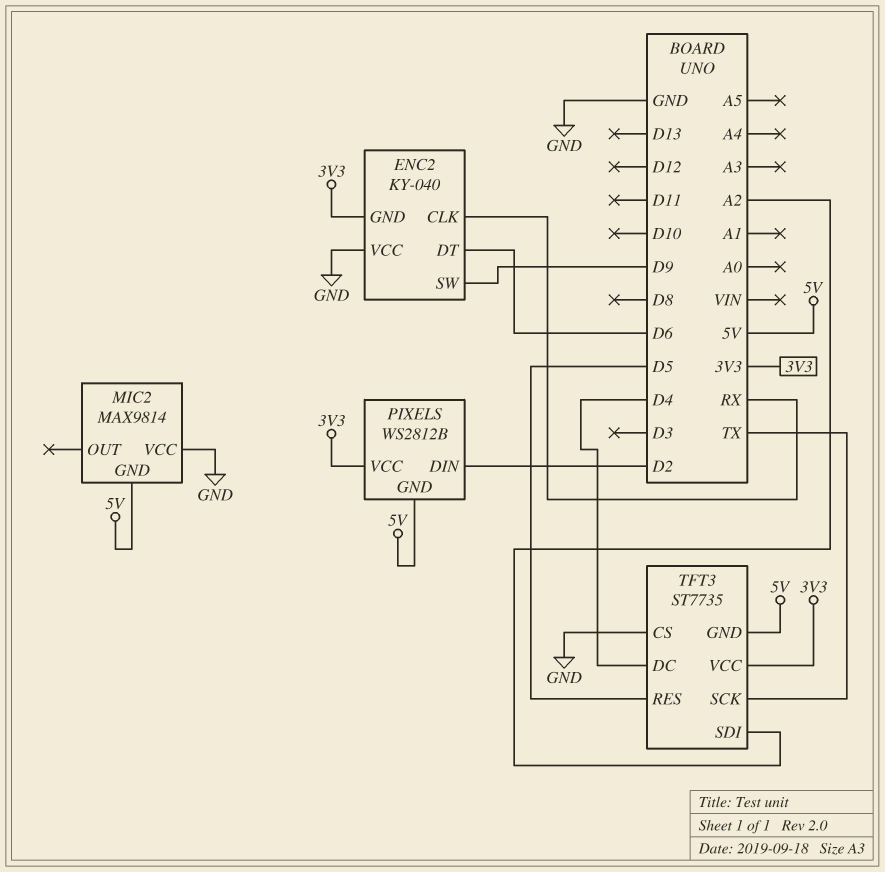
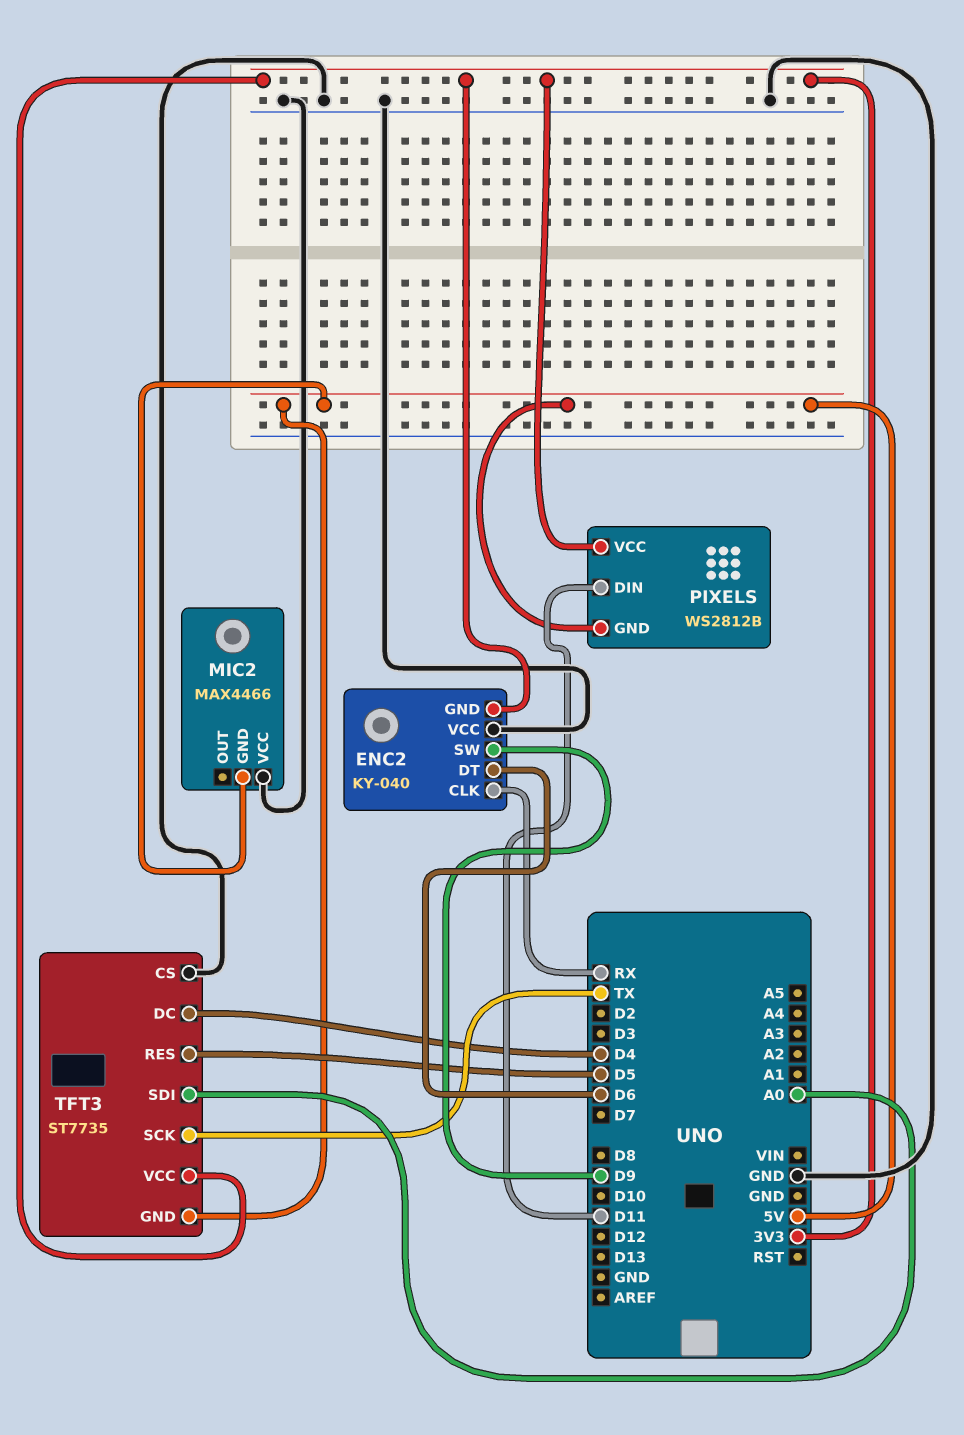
MIC2: MAX9814 -> MAX4466
PIXELS pin DIN: D2 -> D11
TFT3 pin SDI: A2 -> A0

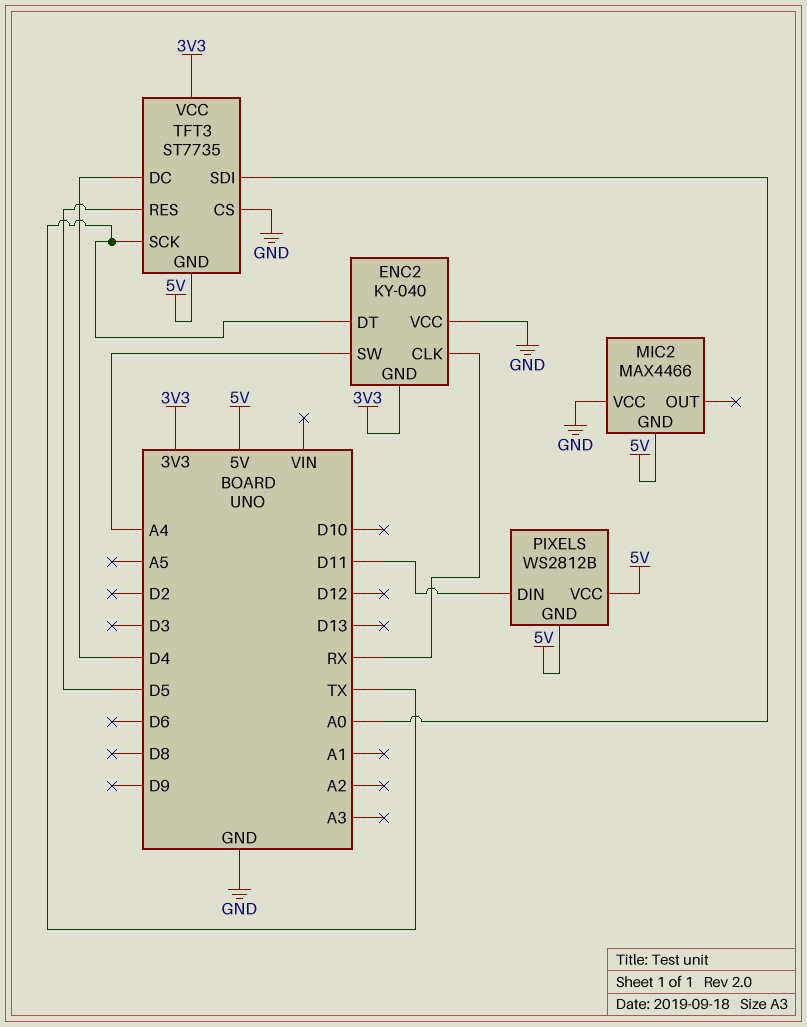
ENC2 pin DT: D6 -> TX
ENC2 pin SW: D9 -> A4
PIXELS pin VCC: 3V3 -> 5V

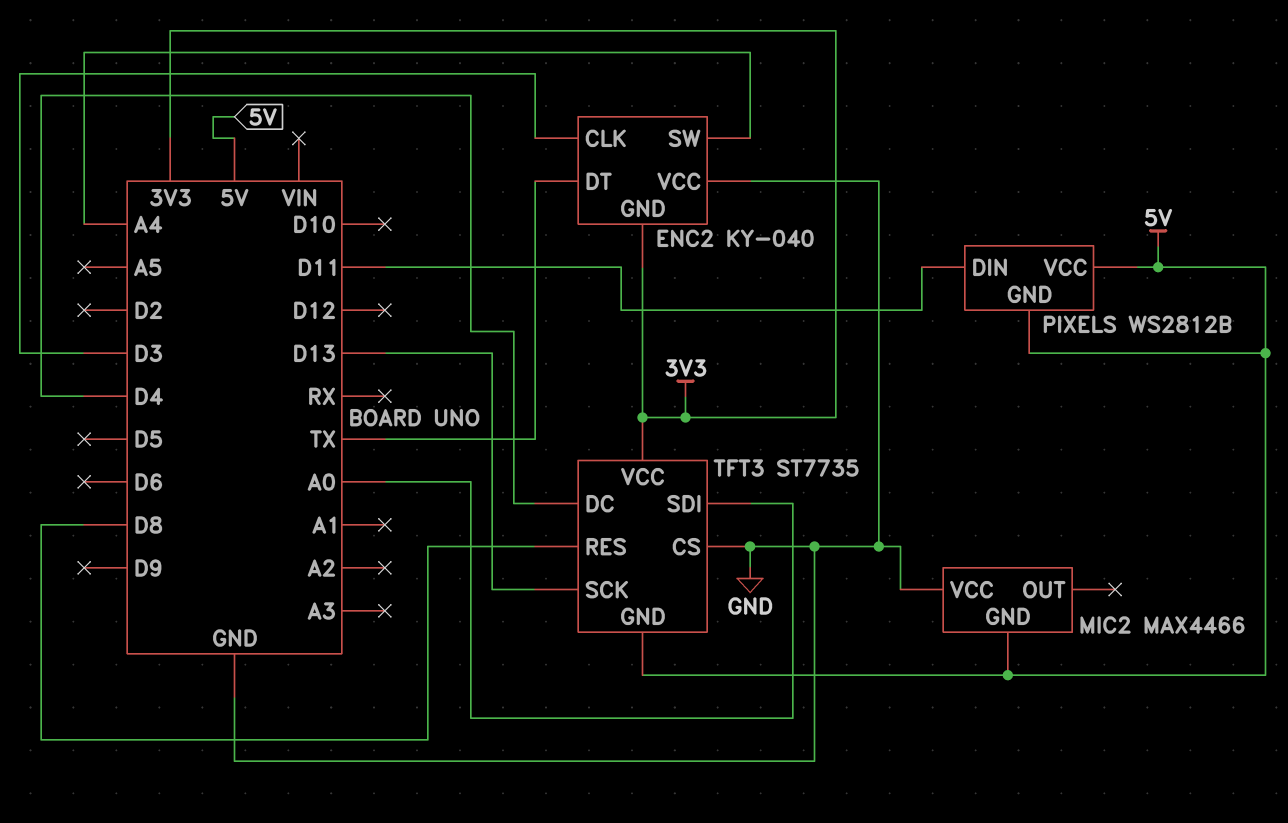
ENC2 pin CLK: RX -> D3
TFT3 pin RES: D5 -> D8
TFT3 pin SCK: TX -> D13

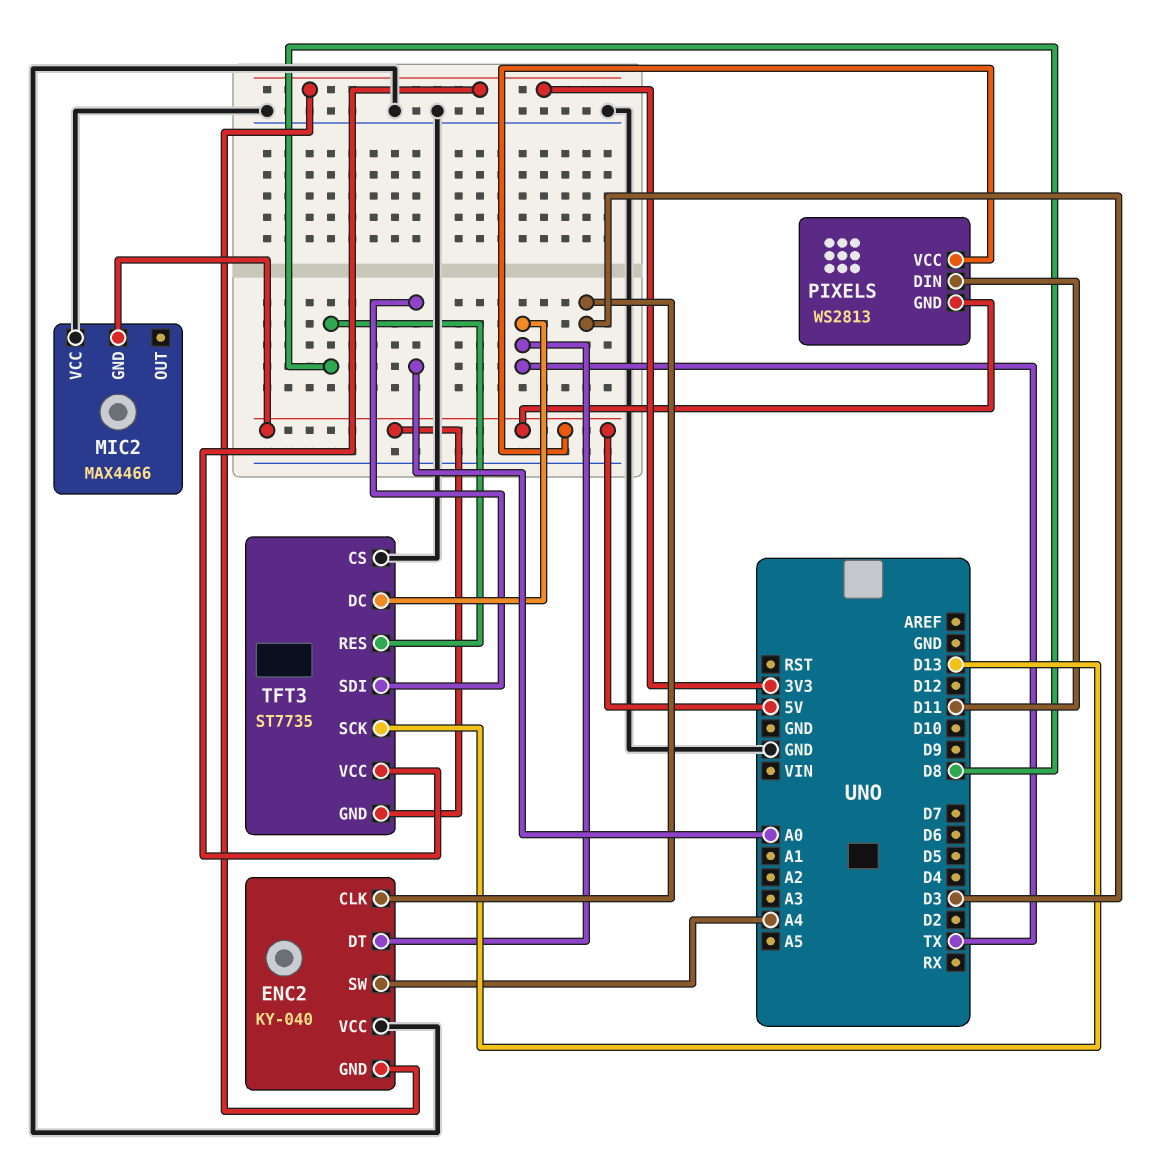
PIXELS: WS2812B -> WS2813
TFT3 pin DC: D4 -> TX

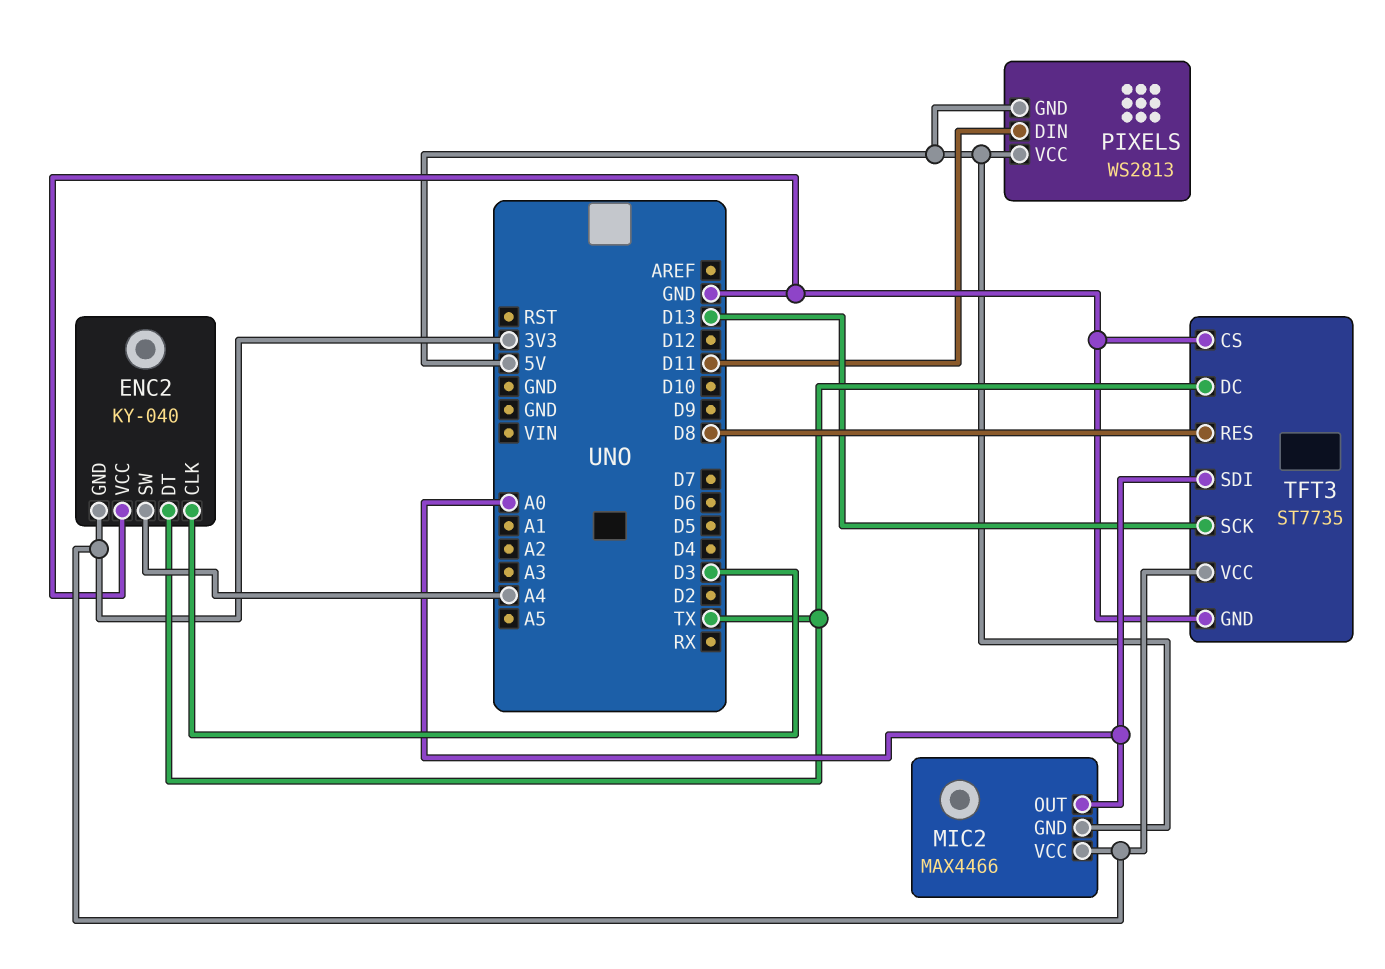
MIC2 pin OUT: none -> A0
MIC2 pin VCC: GND -> 3V3
TFT3 pin GND: 5V -> GND

